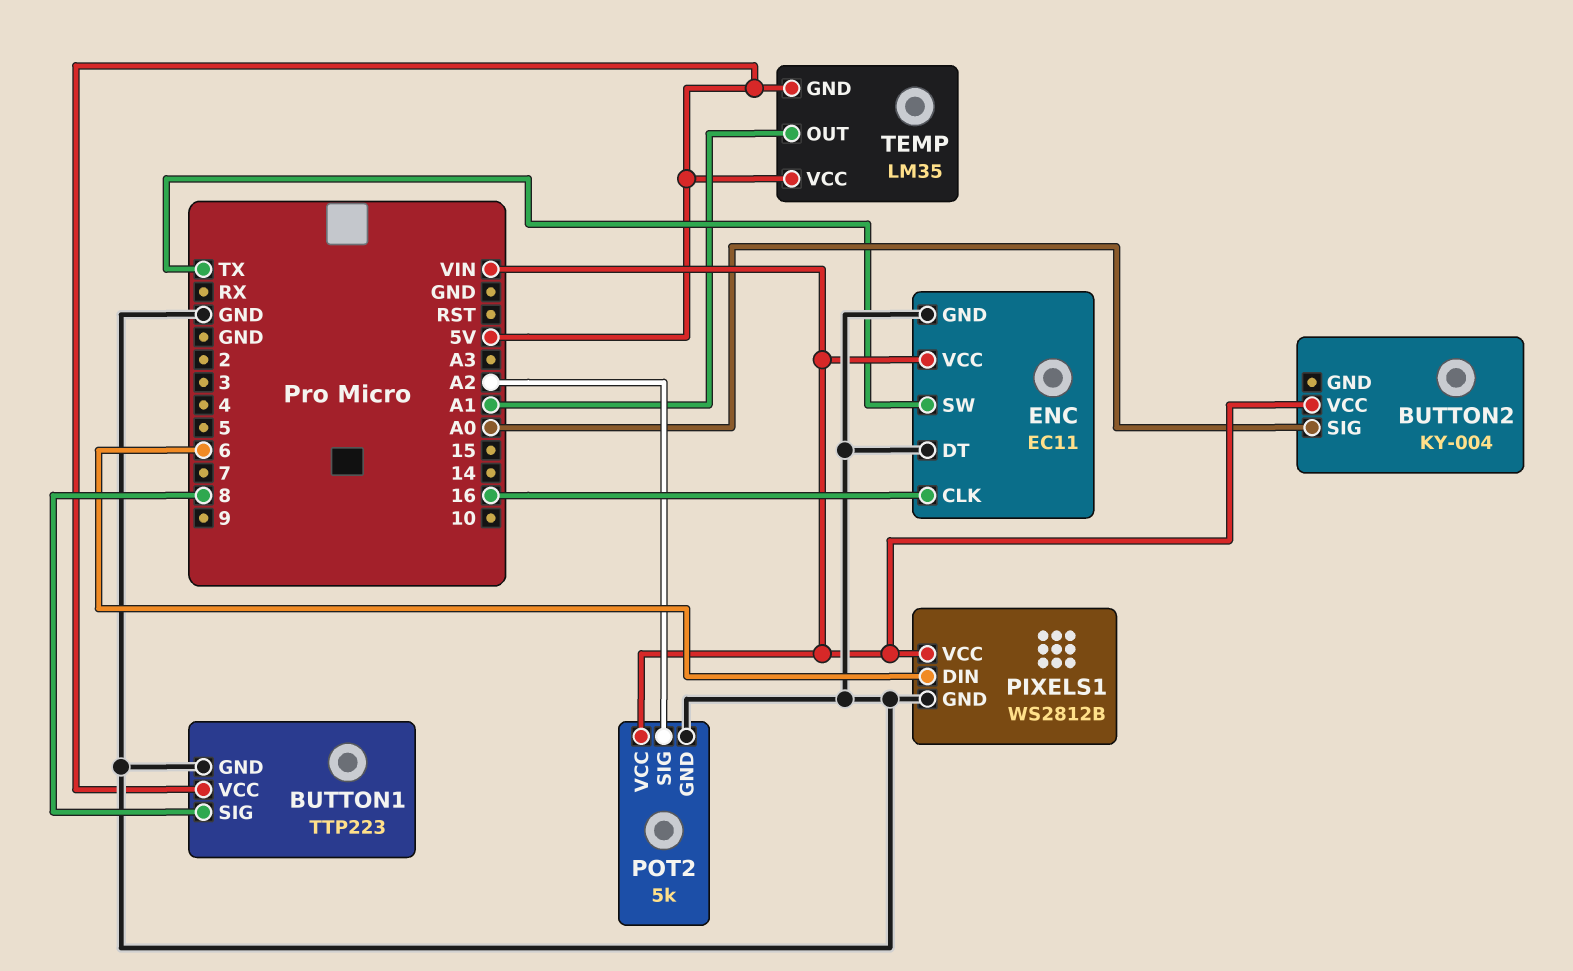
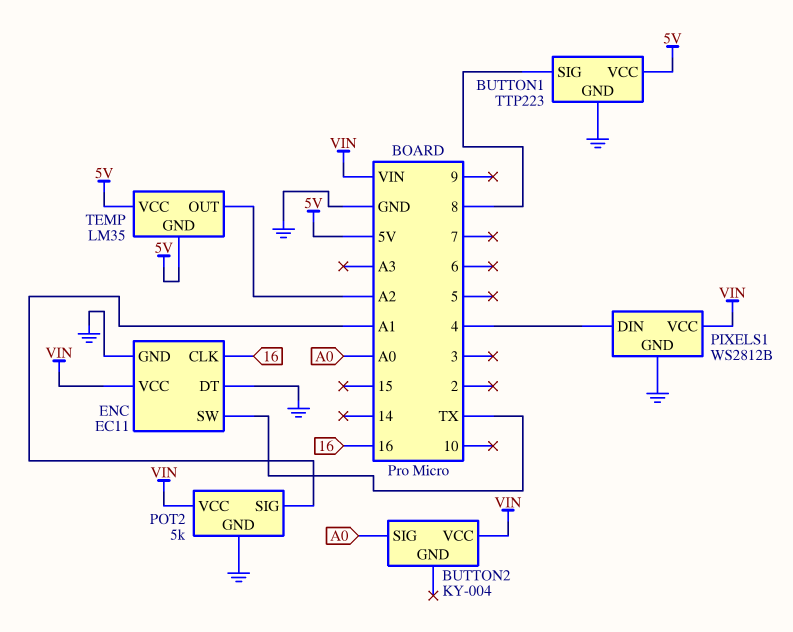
PIXELS1 pin DIN: 6 -> 4
POT2 pin SIG: A2 -> A1
TEMP pin OUT: A1 -> A2

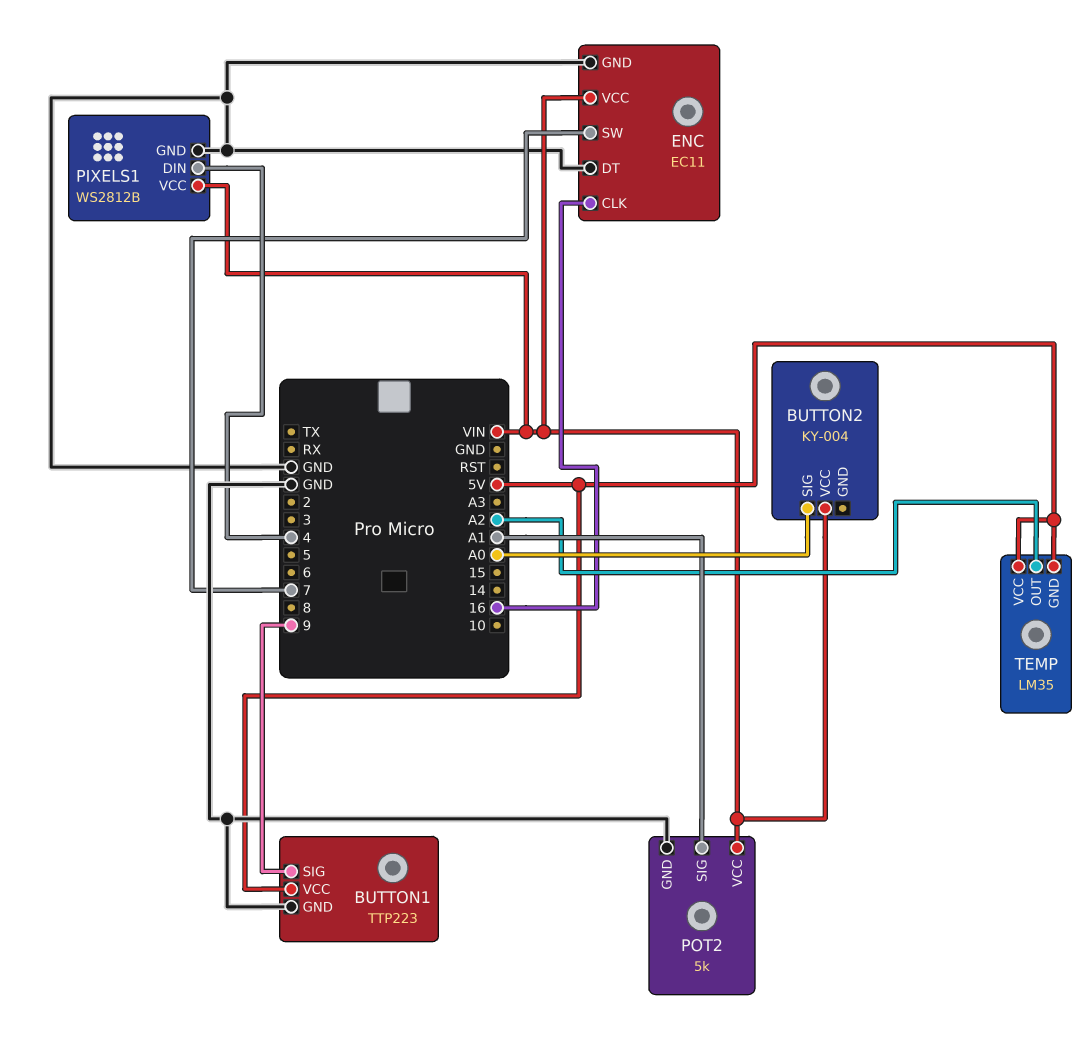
BUTTON1 pin SIG: 8 -> 9
ENC pin SW: TX -> 7

